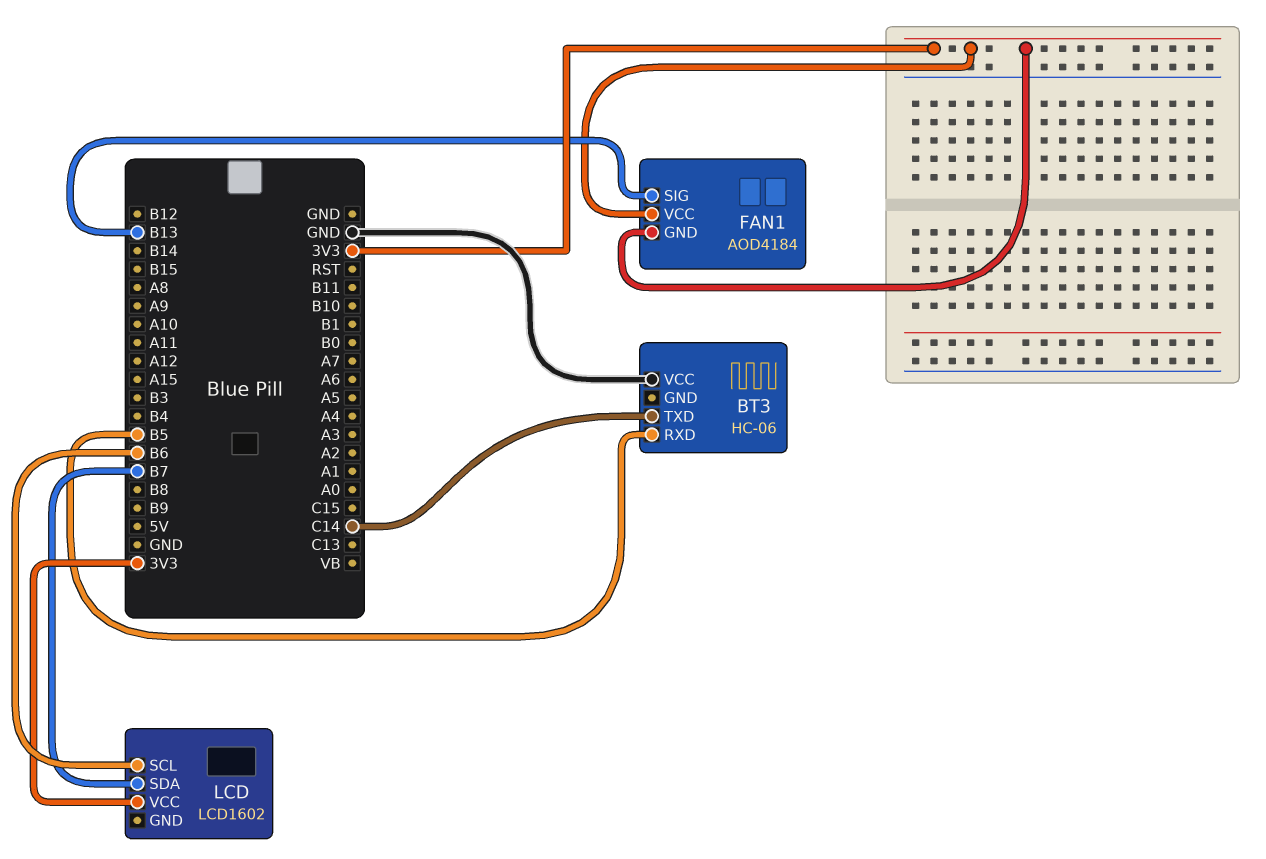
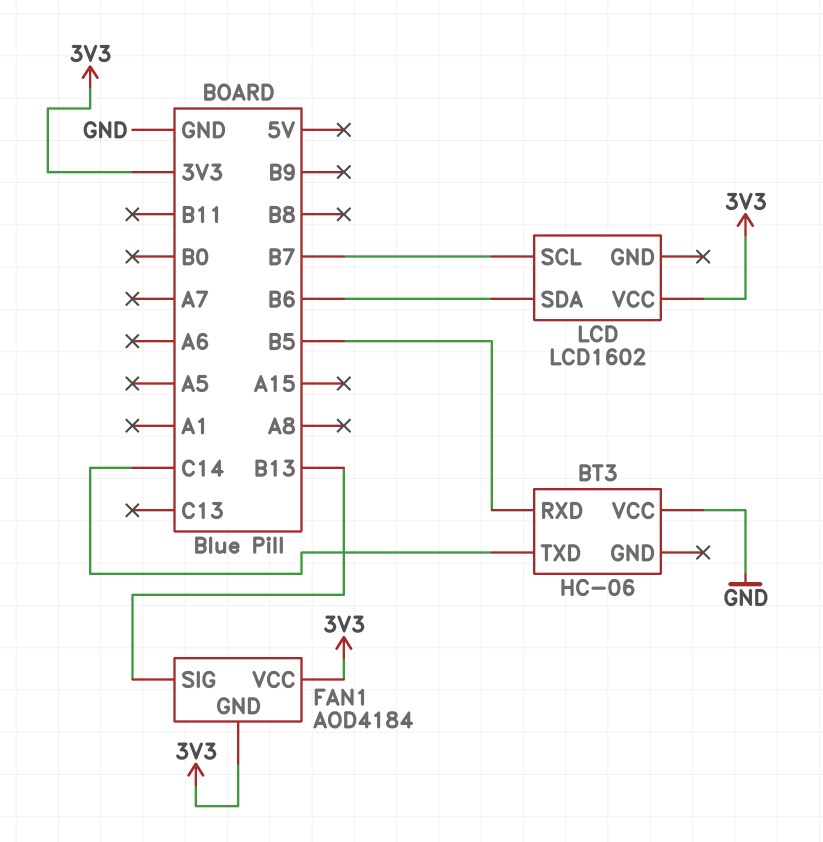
LCD pin SCL: B6 -> B7
LCD pin SDA: B7 -> B6

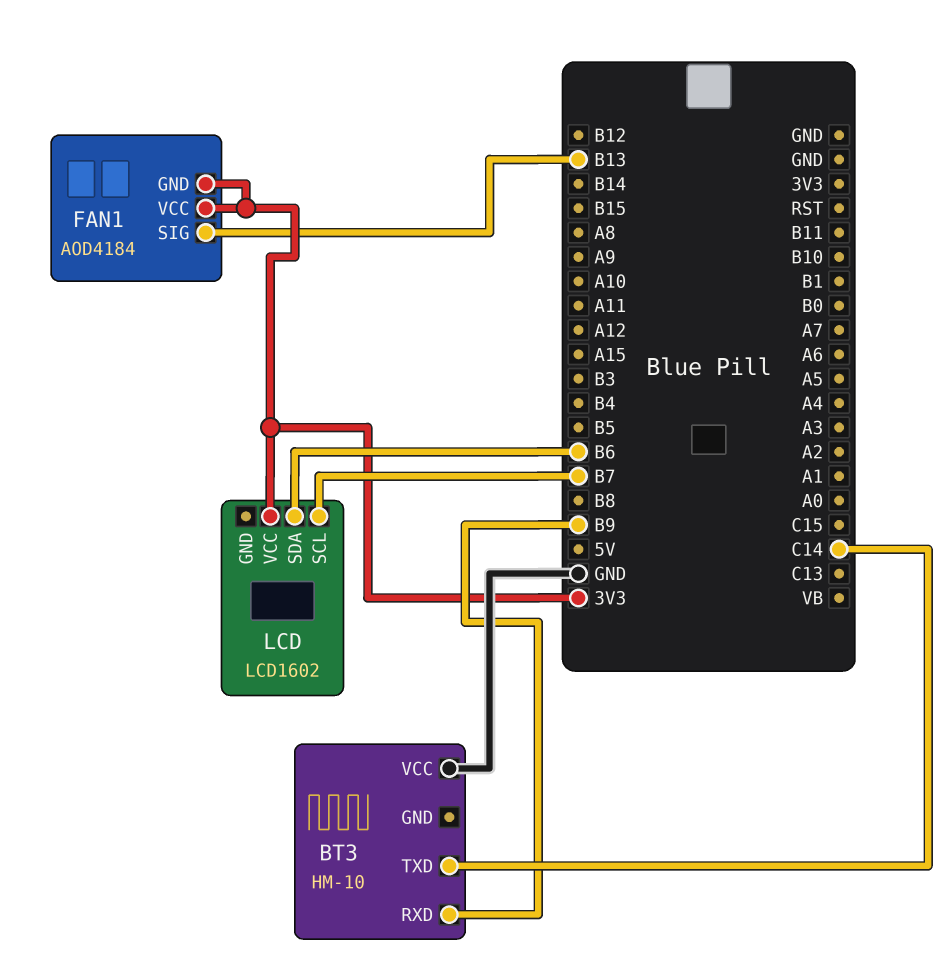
BT3: HC-06 -> HM-10
BT3 pin RXD: B5 -> B9

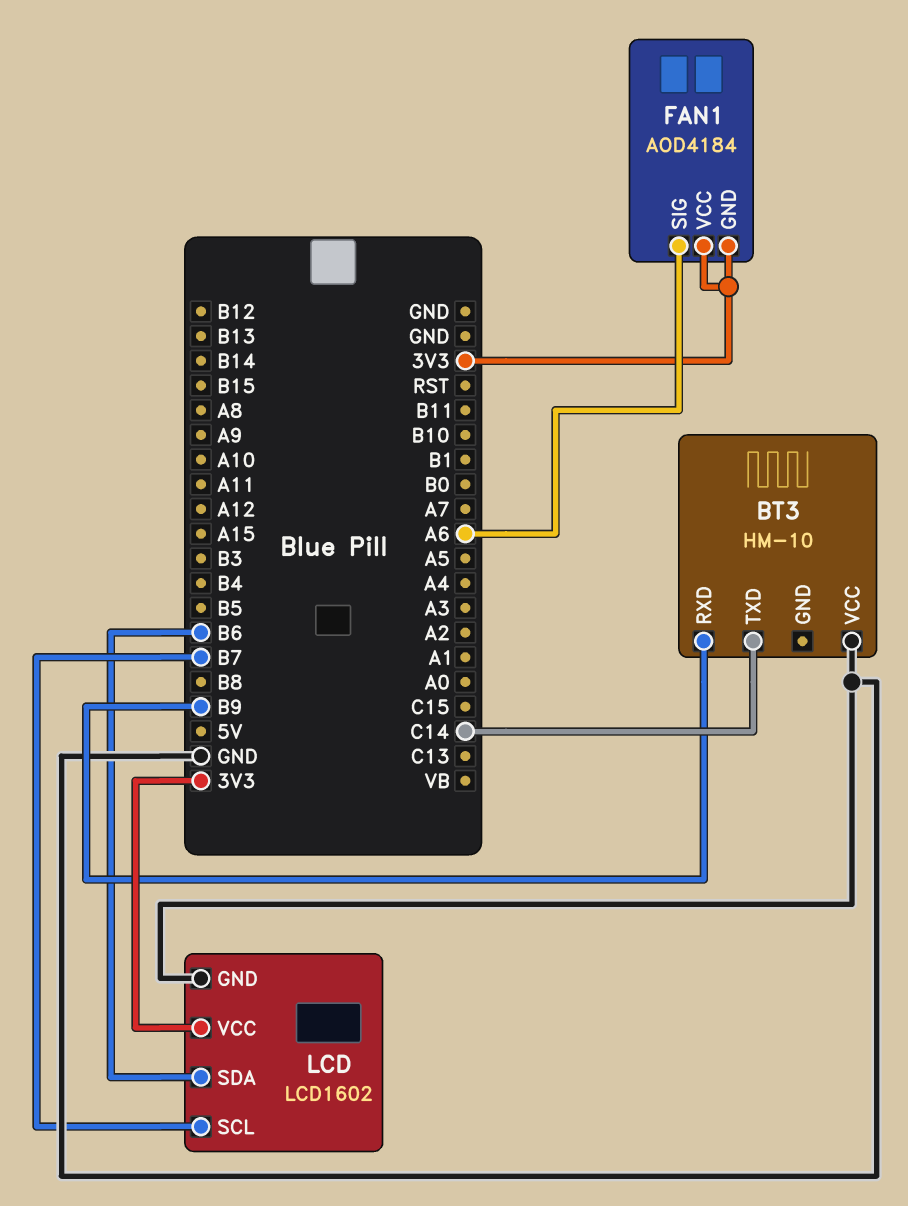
FAN1 pin SIG: B13 -> A6
LCD pin GND: none -> GND

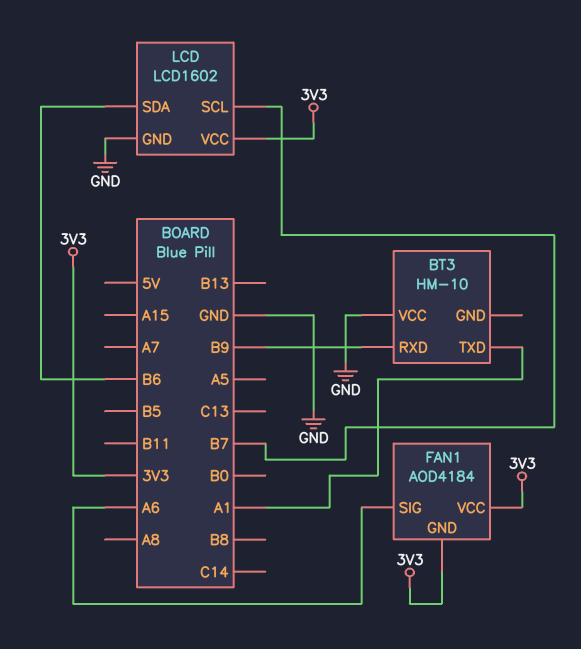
BT3 pin TXD: C14 -> A1

